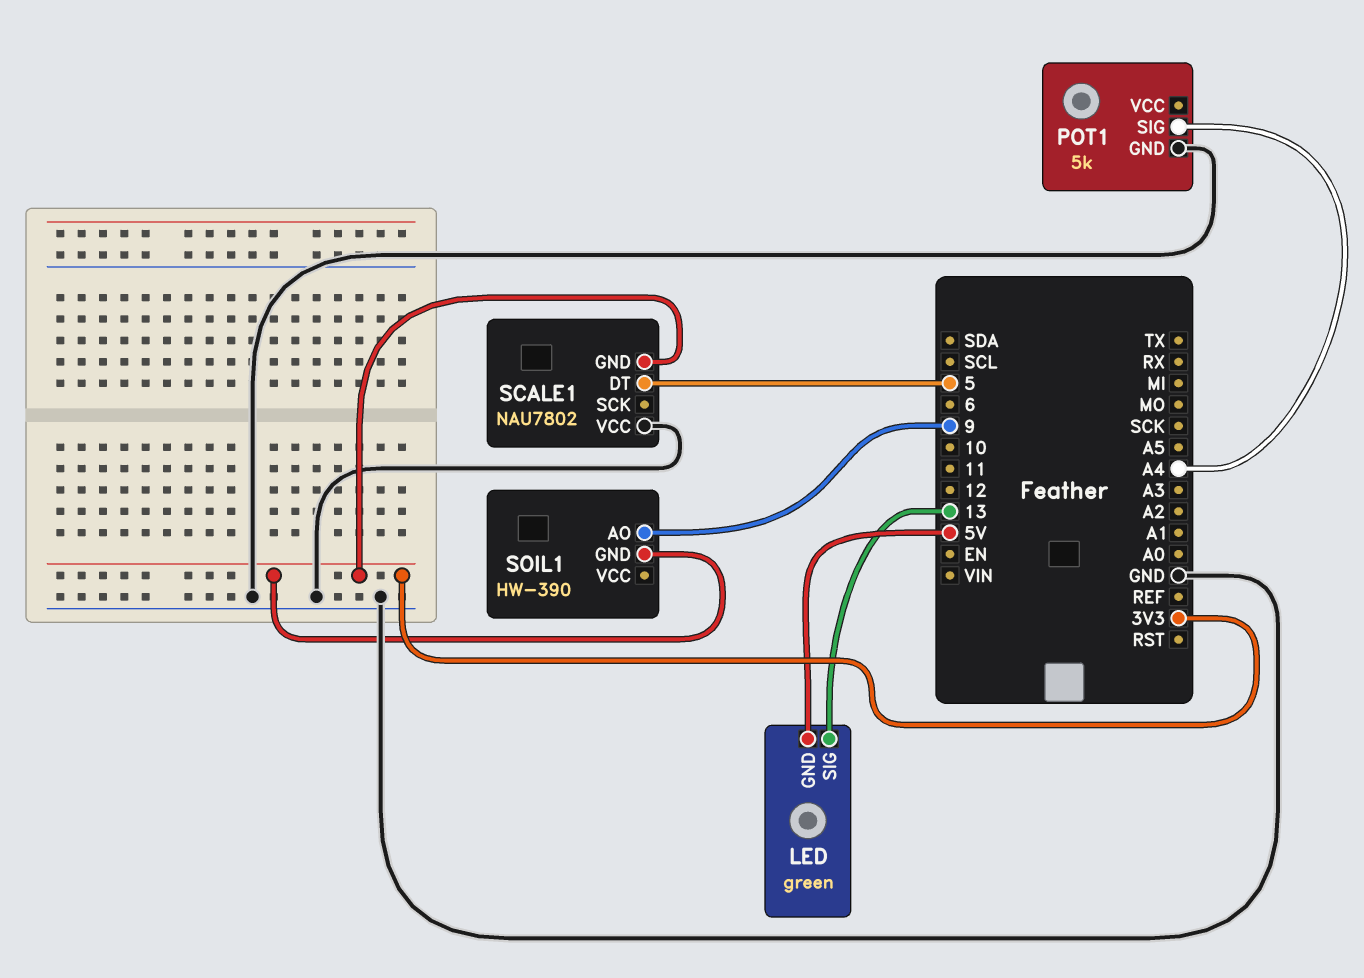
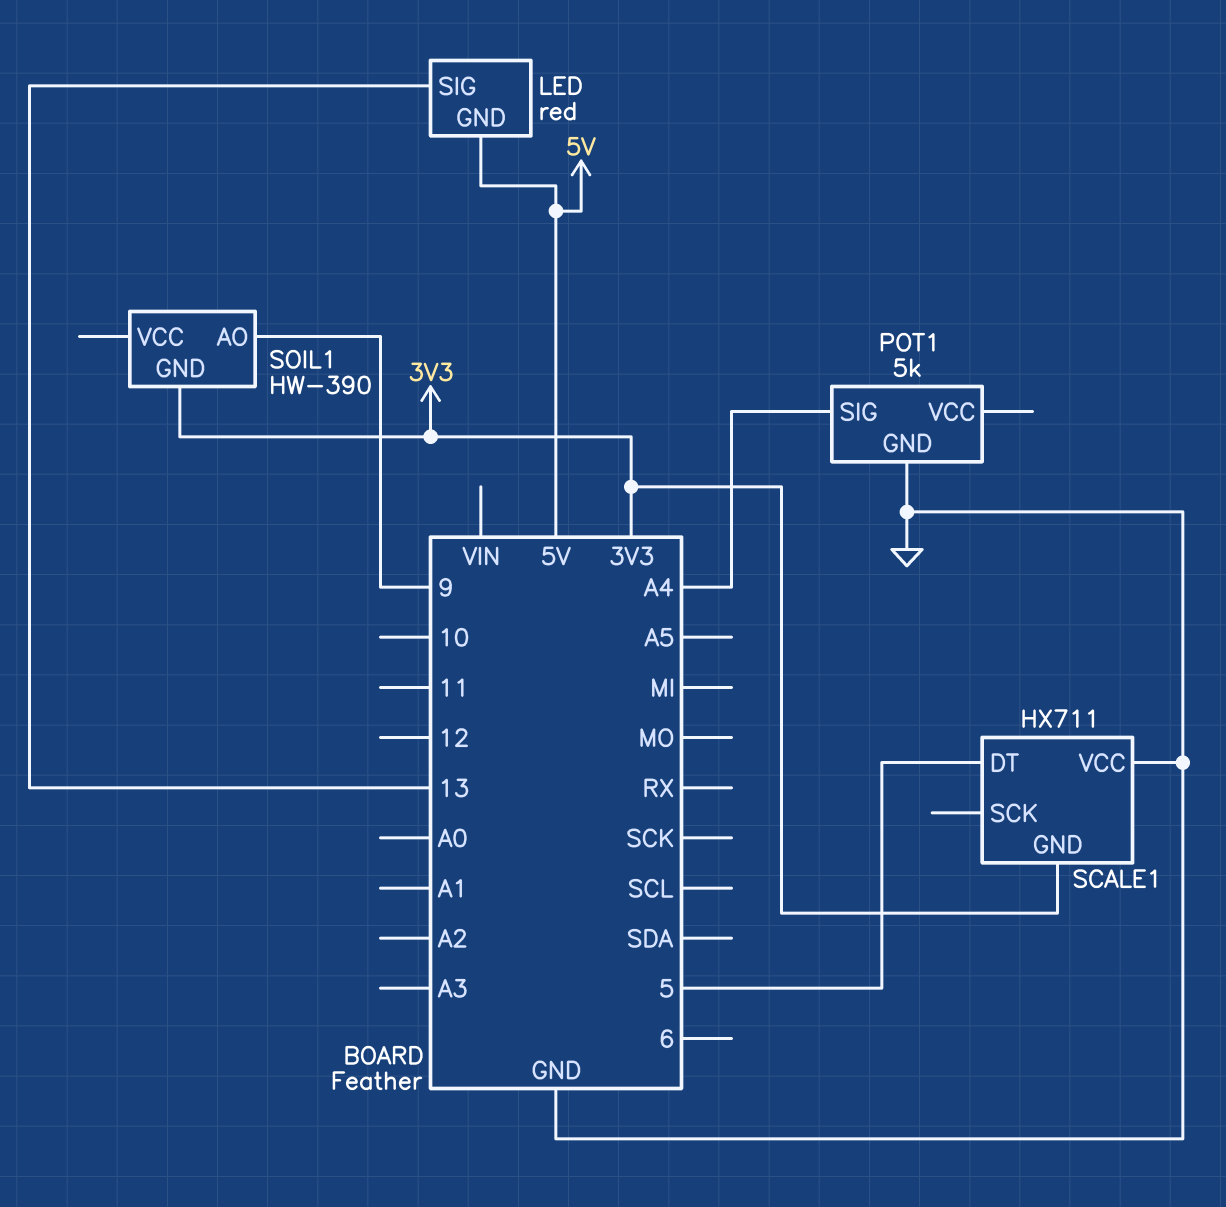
LED: green -> red
SCALE1: NAU7802 -> HX711

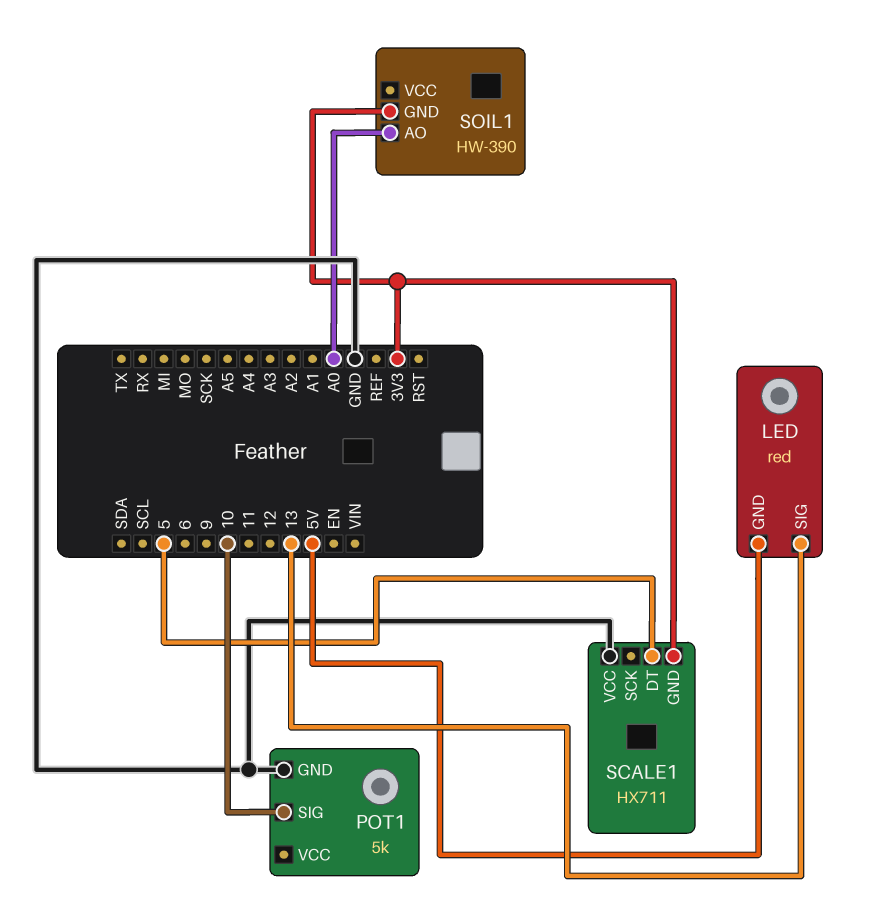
POT1 pin SIG: A4 -> 10
SOIL1 pin AO: 9 -> A0

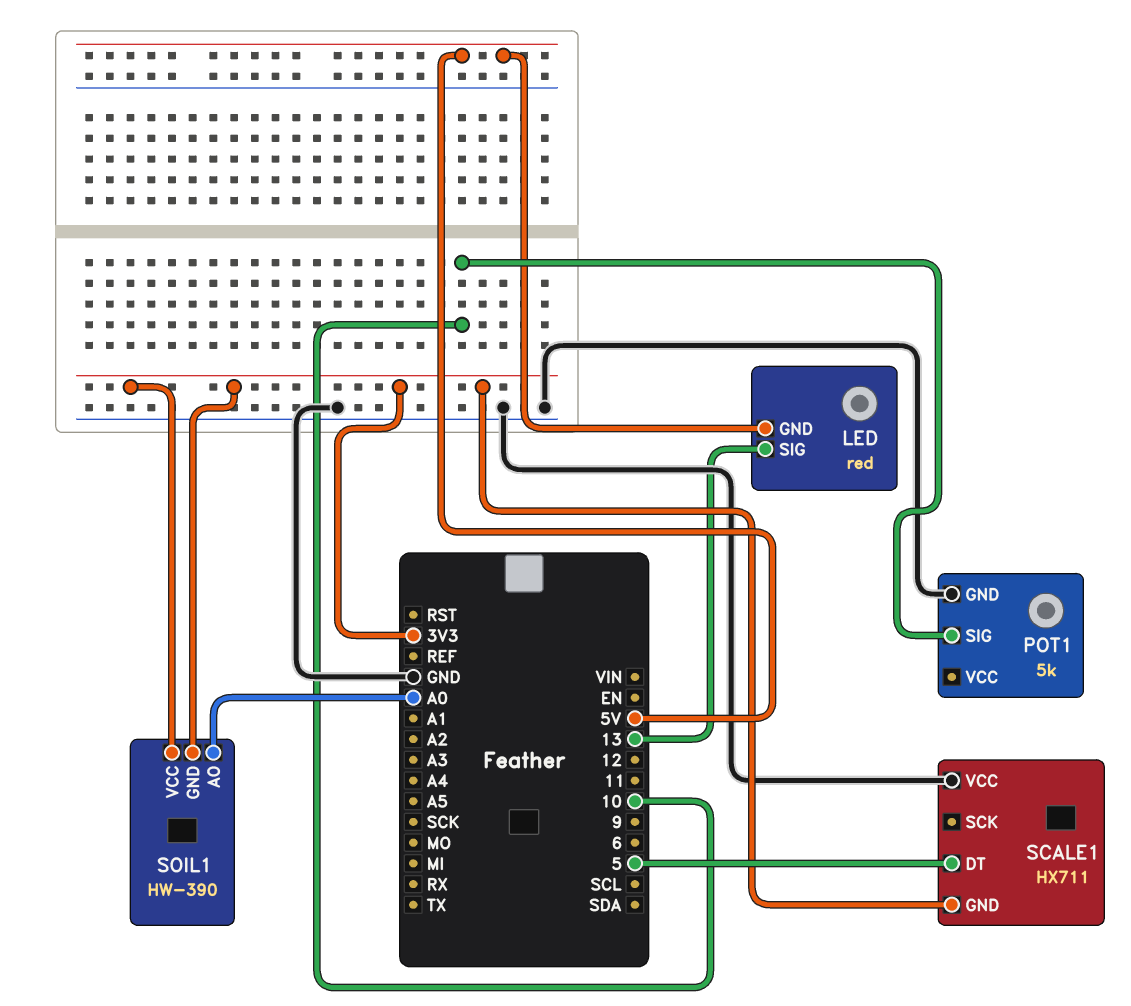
SOIL1 pin VCC: none -> 3V3

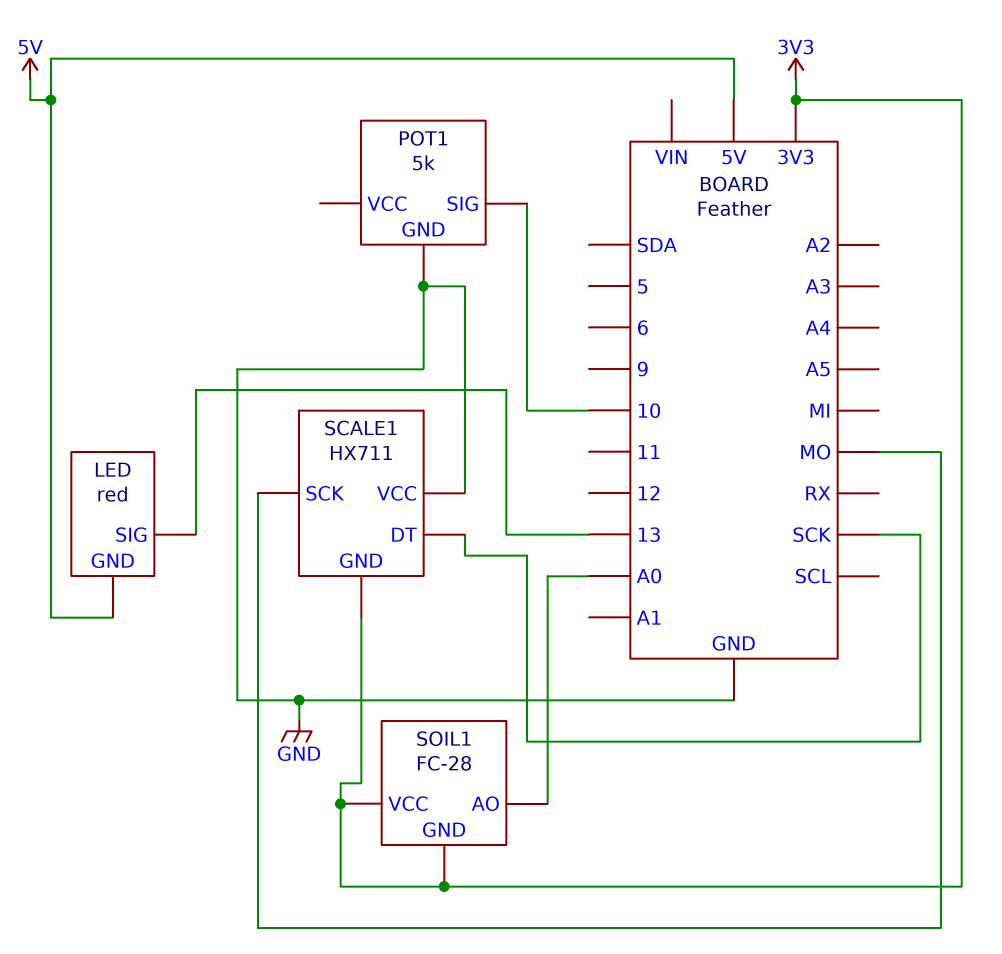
SCALE1 pin DT: 5 -> SCK
SCALE1 pin SCK: none -> MO
SOIL1: HW-390 -> FC-28

